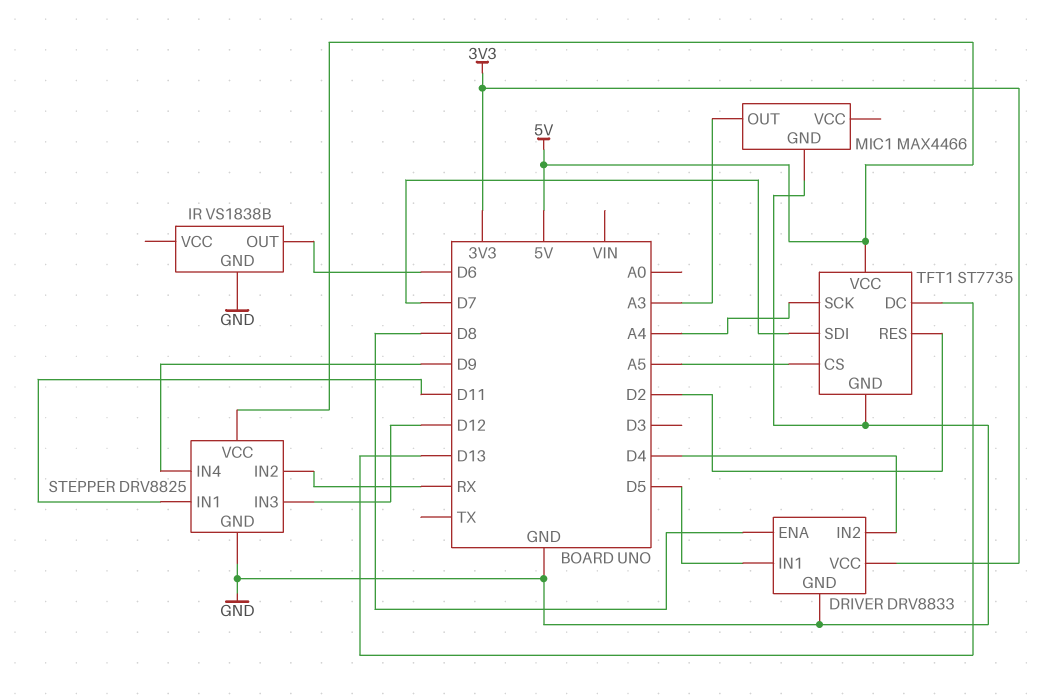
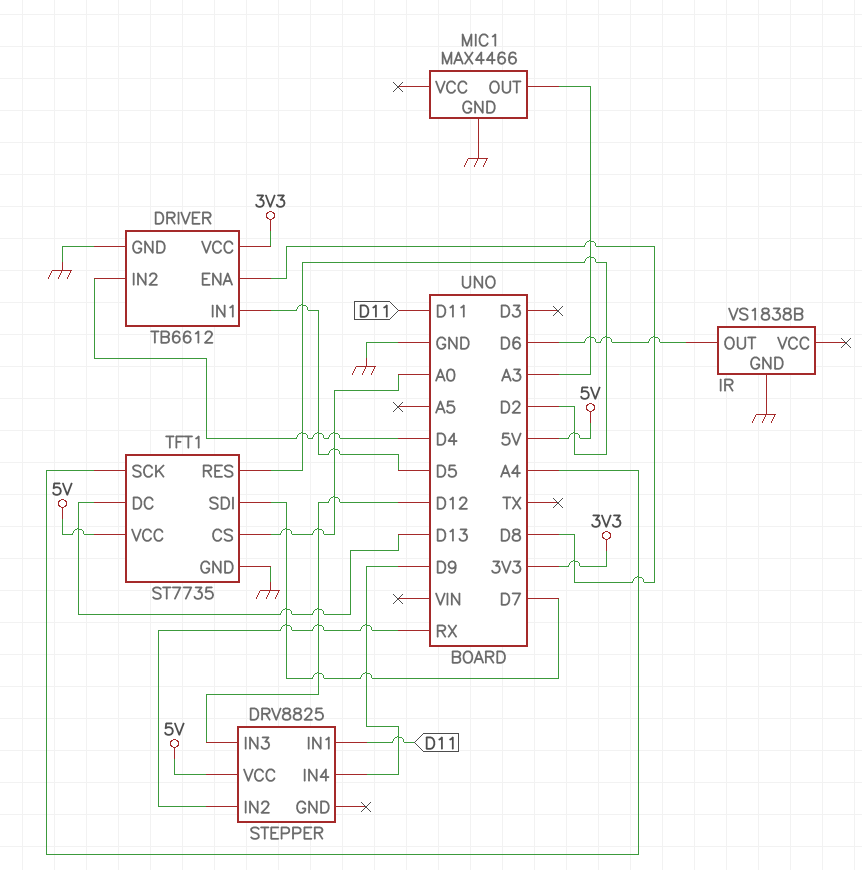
DRIVER: DRV8833 -> TB6612
STEPPER pin GND: GND -> none
TFT1 pin CS: A5 -> A0

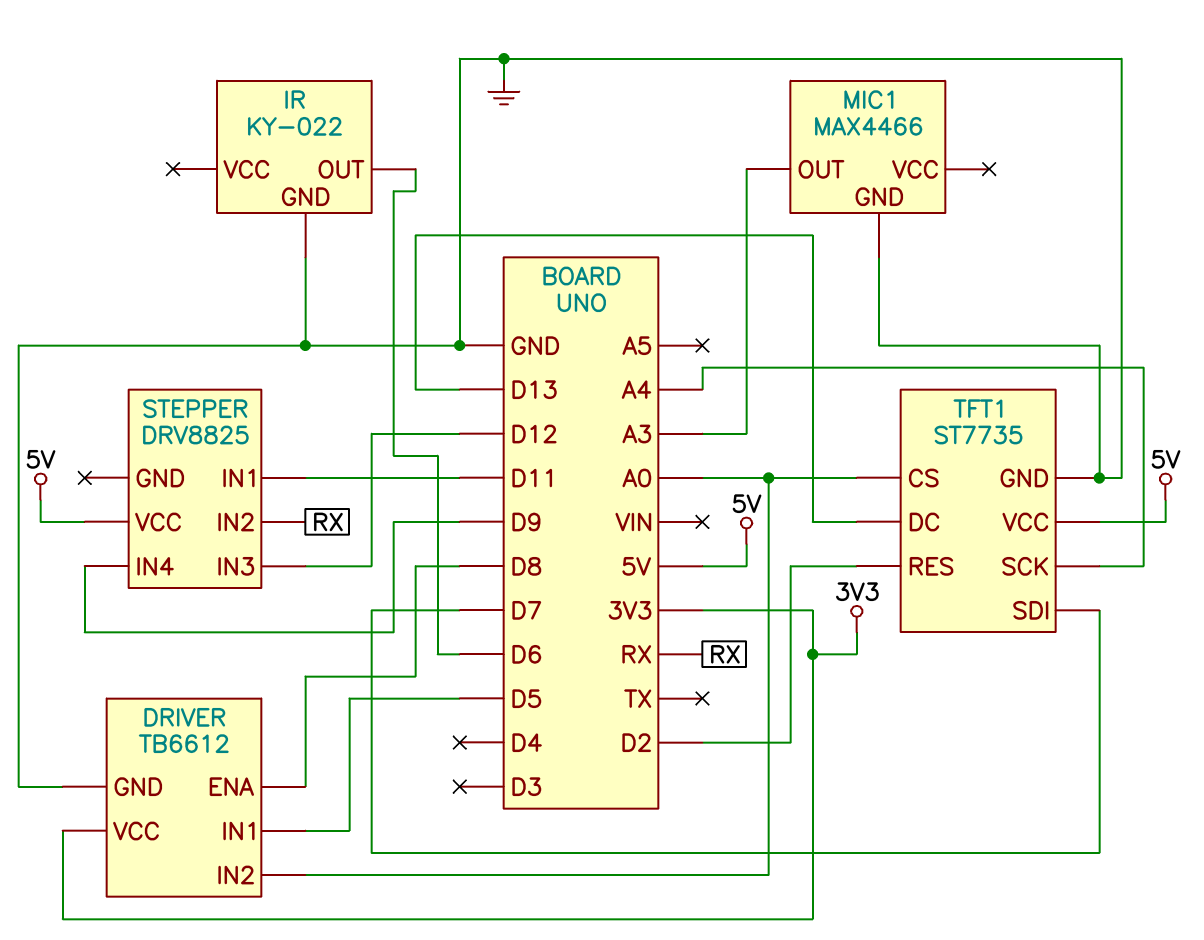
DRIVER pin IN2: D4 -> A0
IR: VS1838B -> KY-022

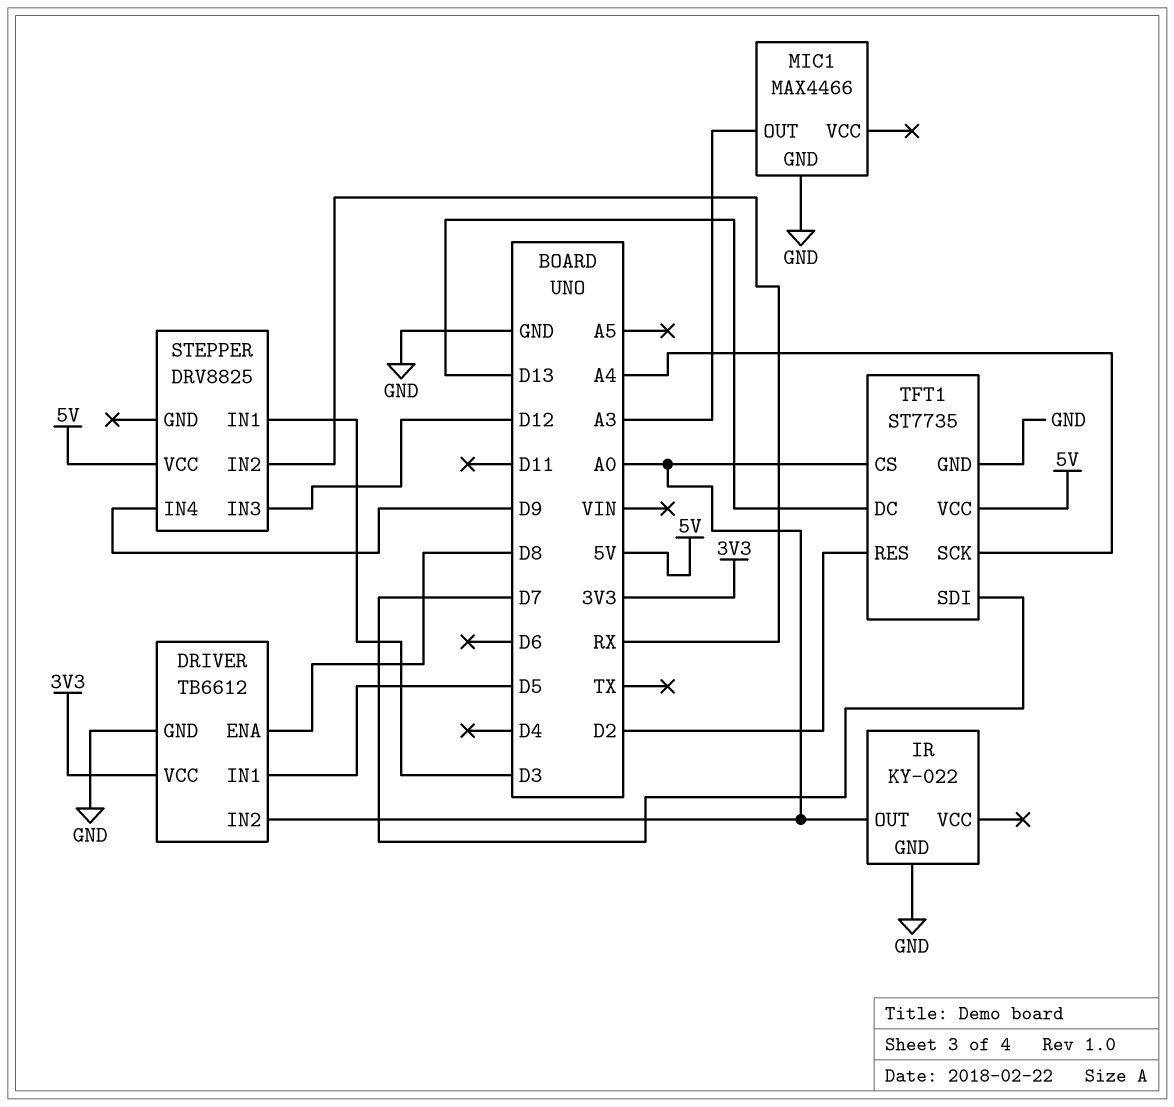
IR pin OUT: D6 -> A0
STEPPER pin IN1: D11 -> D3

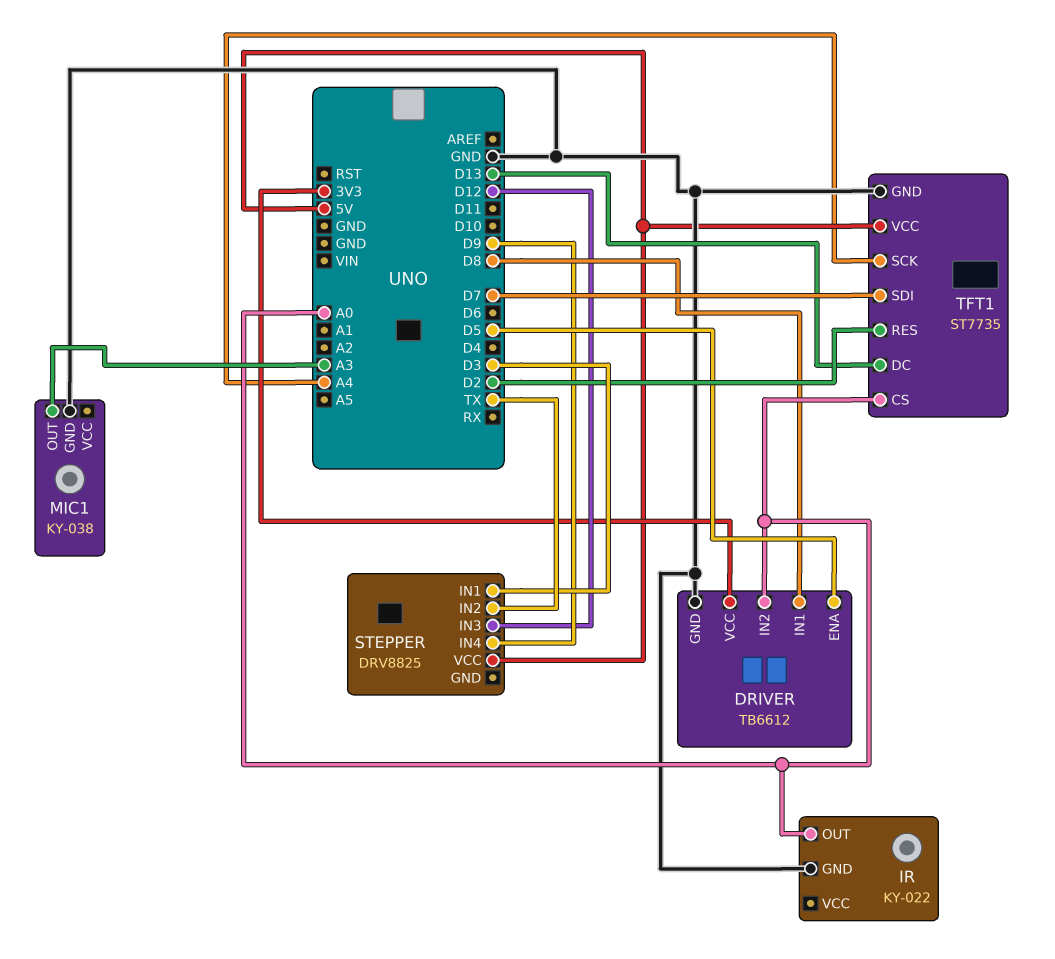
DRIVER pin ENA: D8 -> D5
DRIVER pin IN1: D5 -> D8
MIC1: MAX4466 -> KY-038
STEPPER pin IN2: RX -> TX

